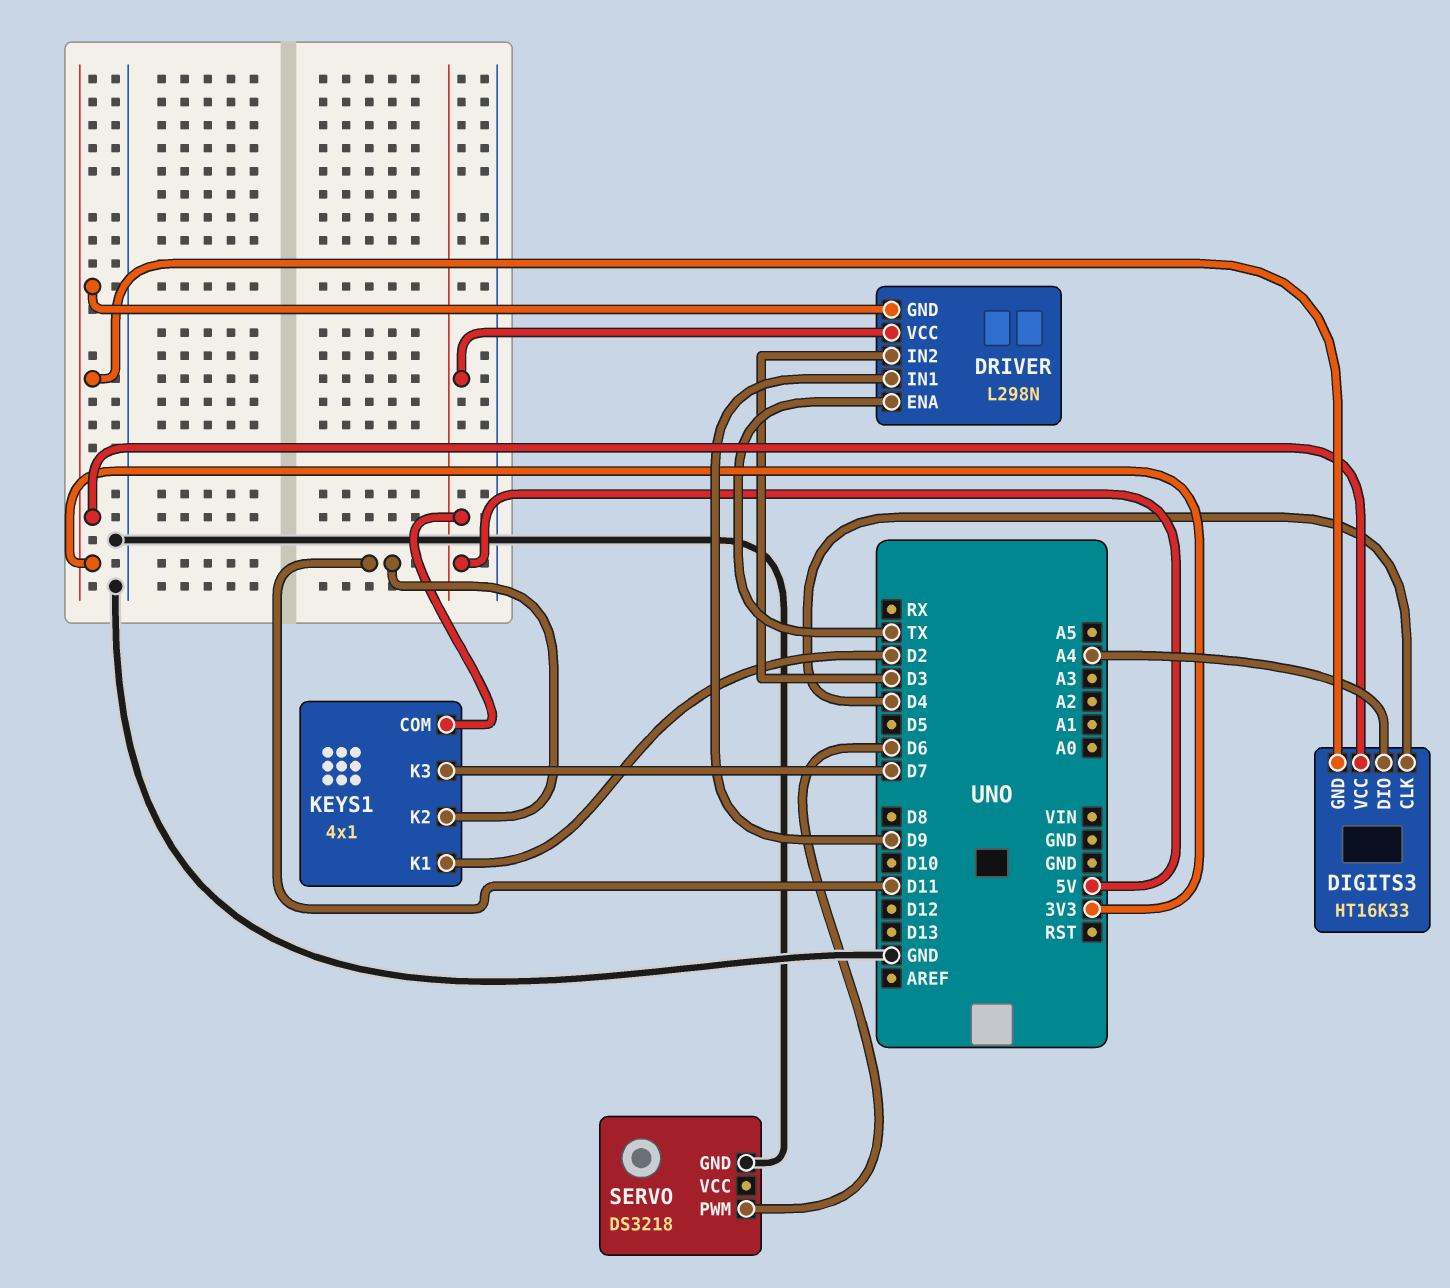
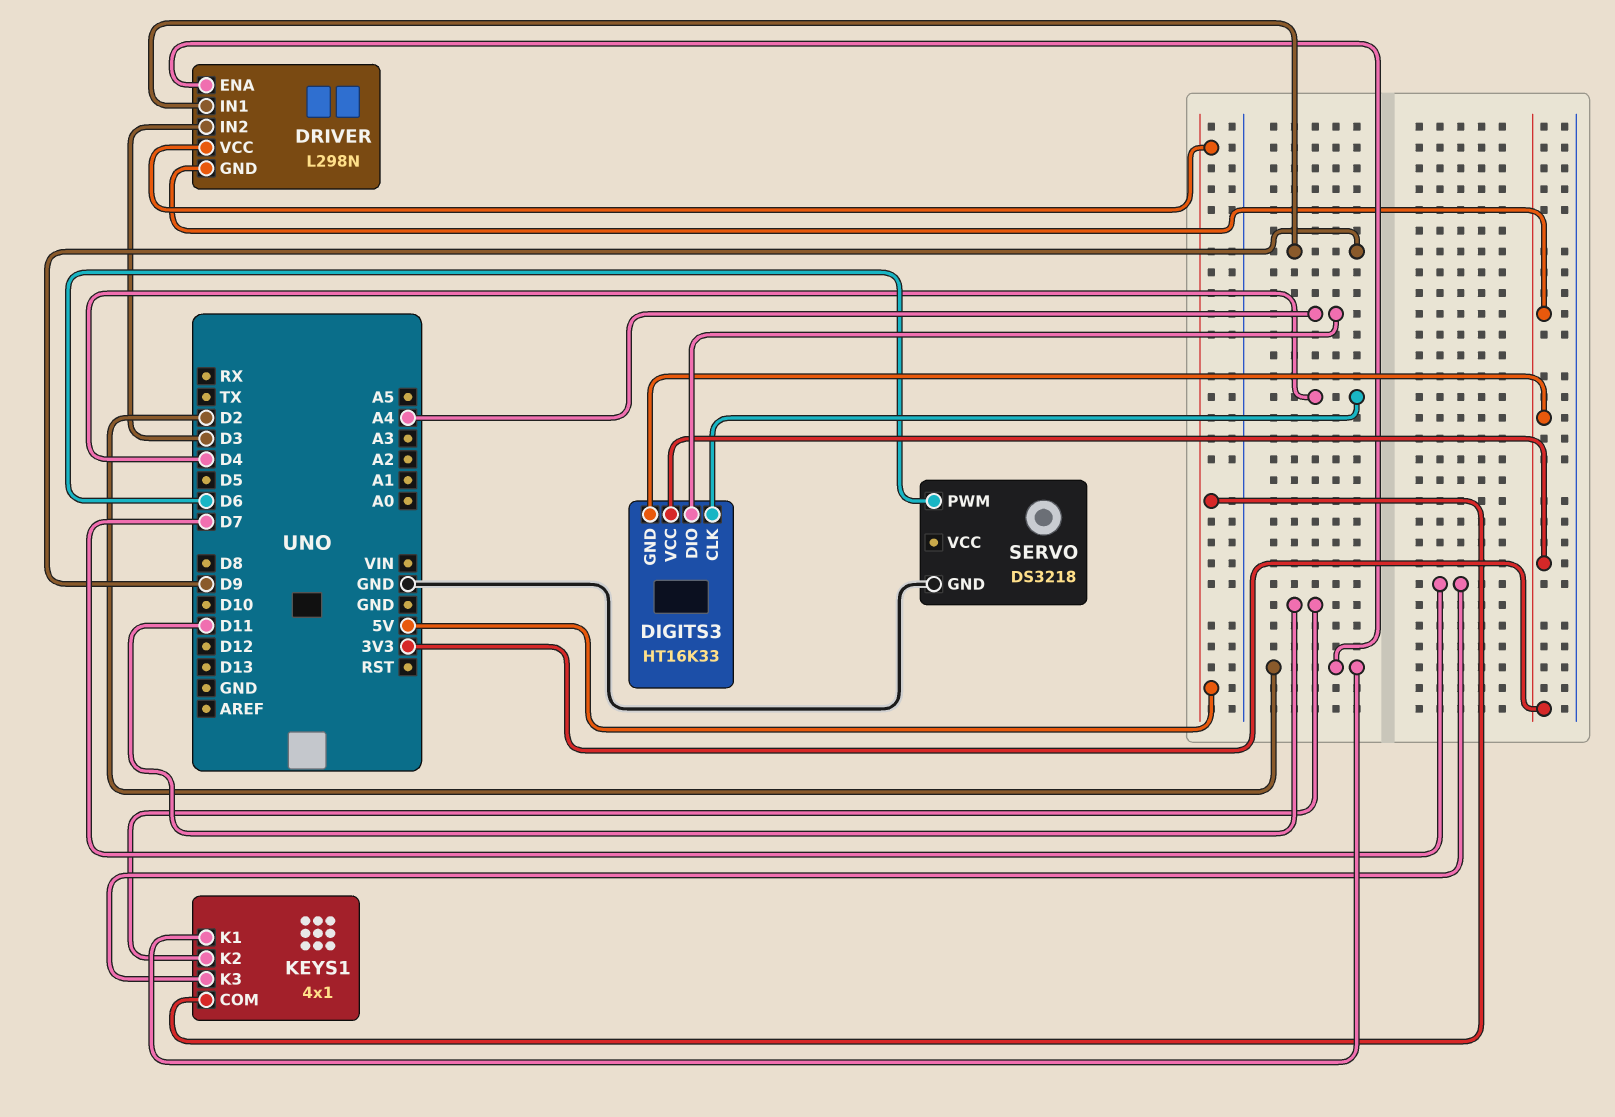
DRIVER pin ENA: TX -> D2

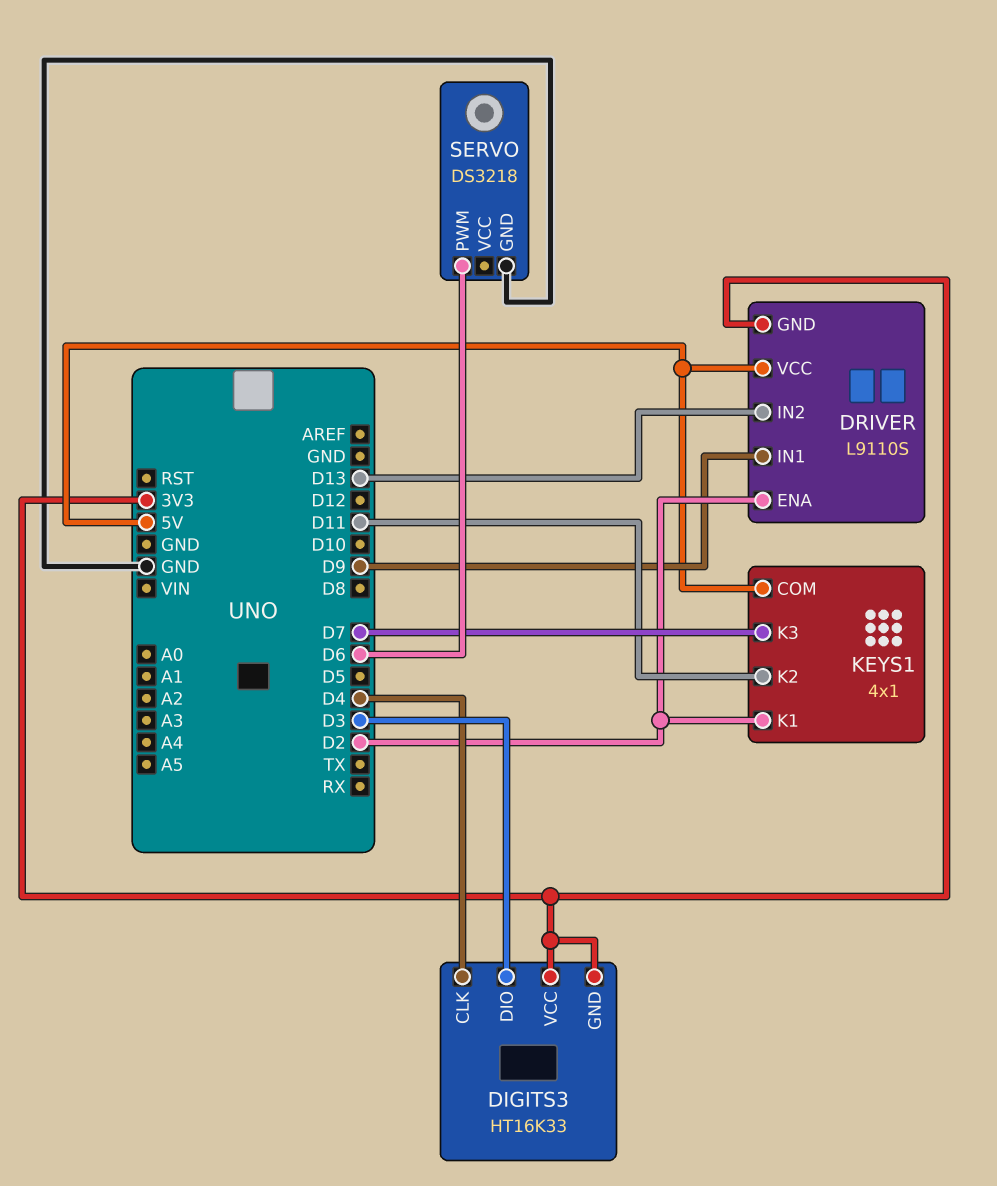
DIGITS3 pin DIO: A4 -> D3
DRIVER: L298N -> L9110S
DRIVER pin IN2: D3 -> D13

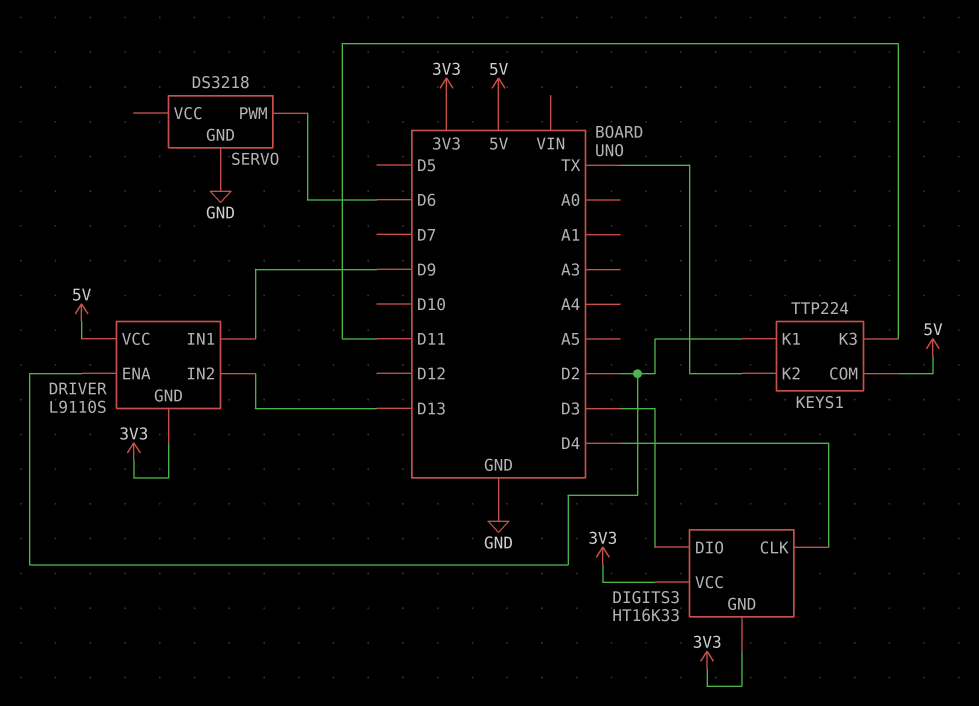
KEYS1: 4x1 -> TTP224
KEYS1 pin K2: D11 -> TX
KEYS1 pin K3: D7 -> D11

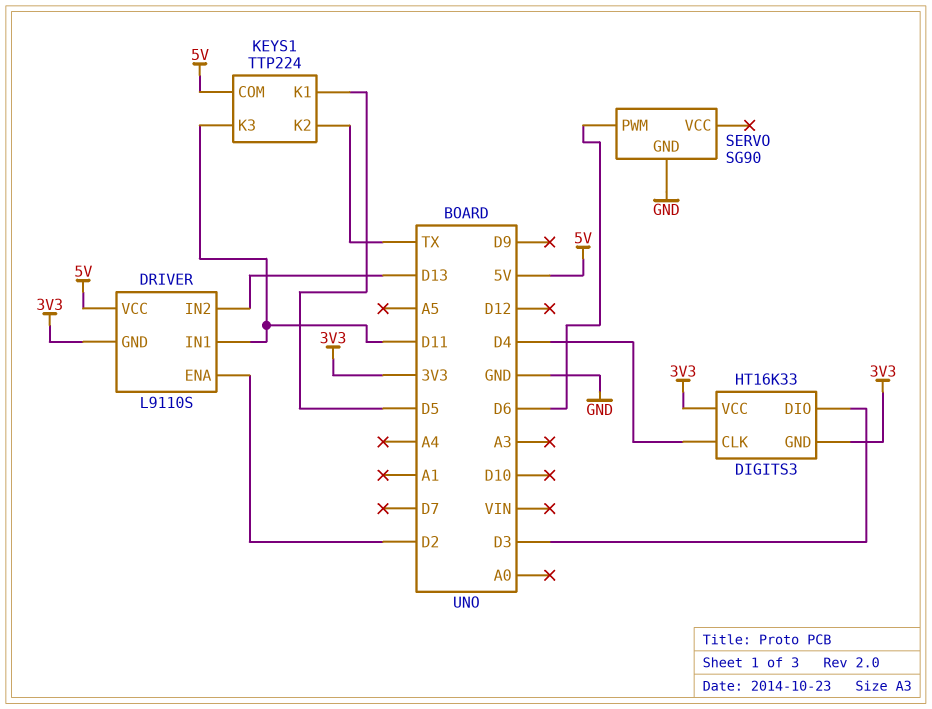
DRIVER pin IN1: D9 -> D11
KEYS1 pin K1: D2 -> D5
SERVO: DS3218 -> SG90

